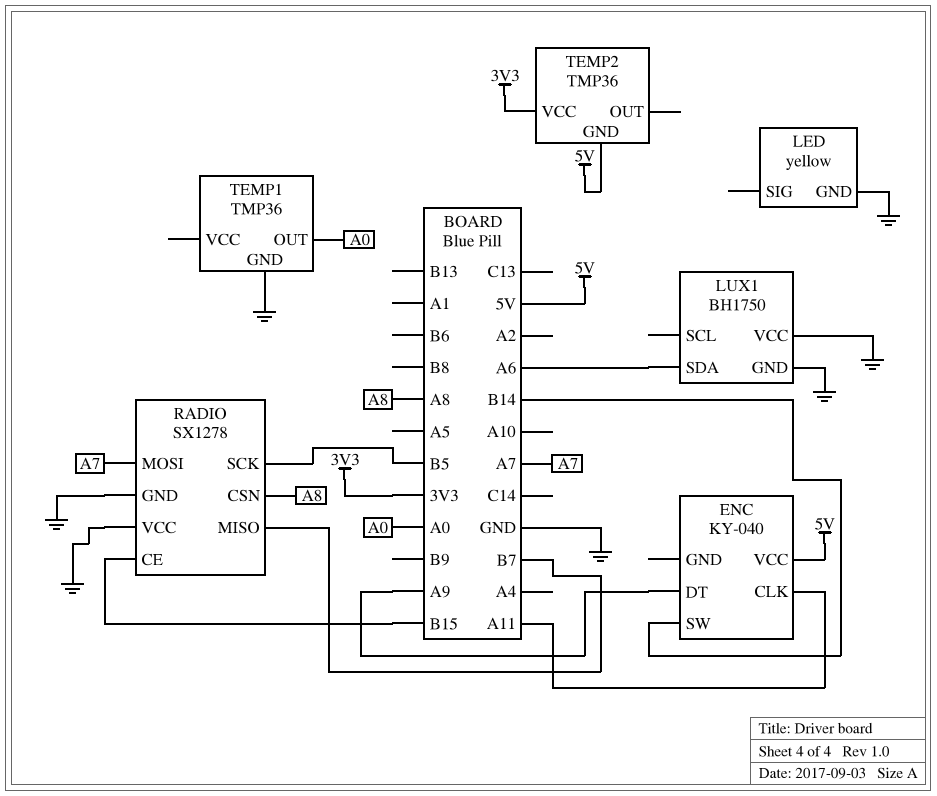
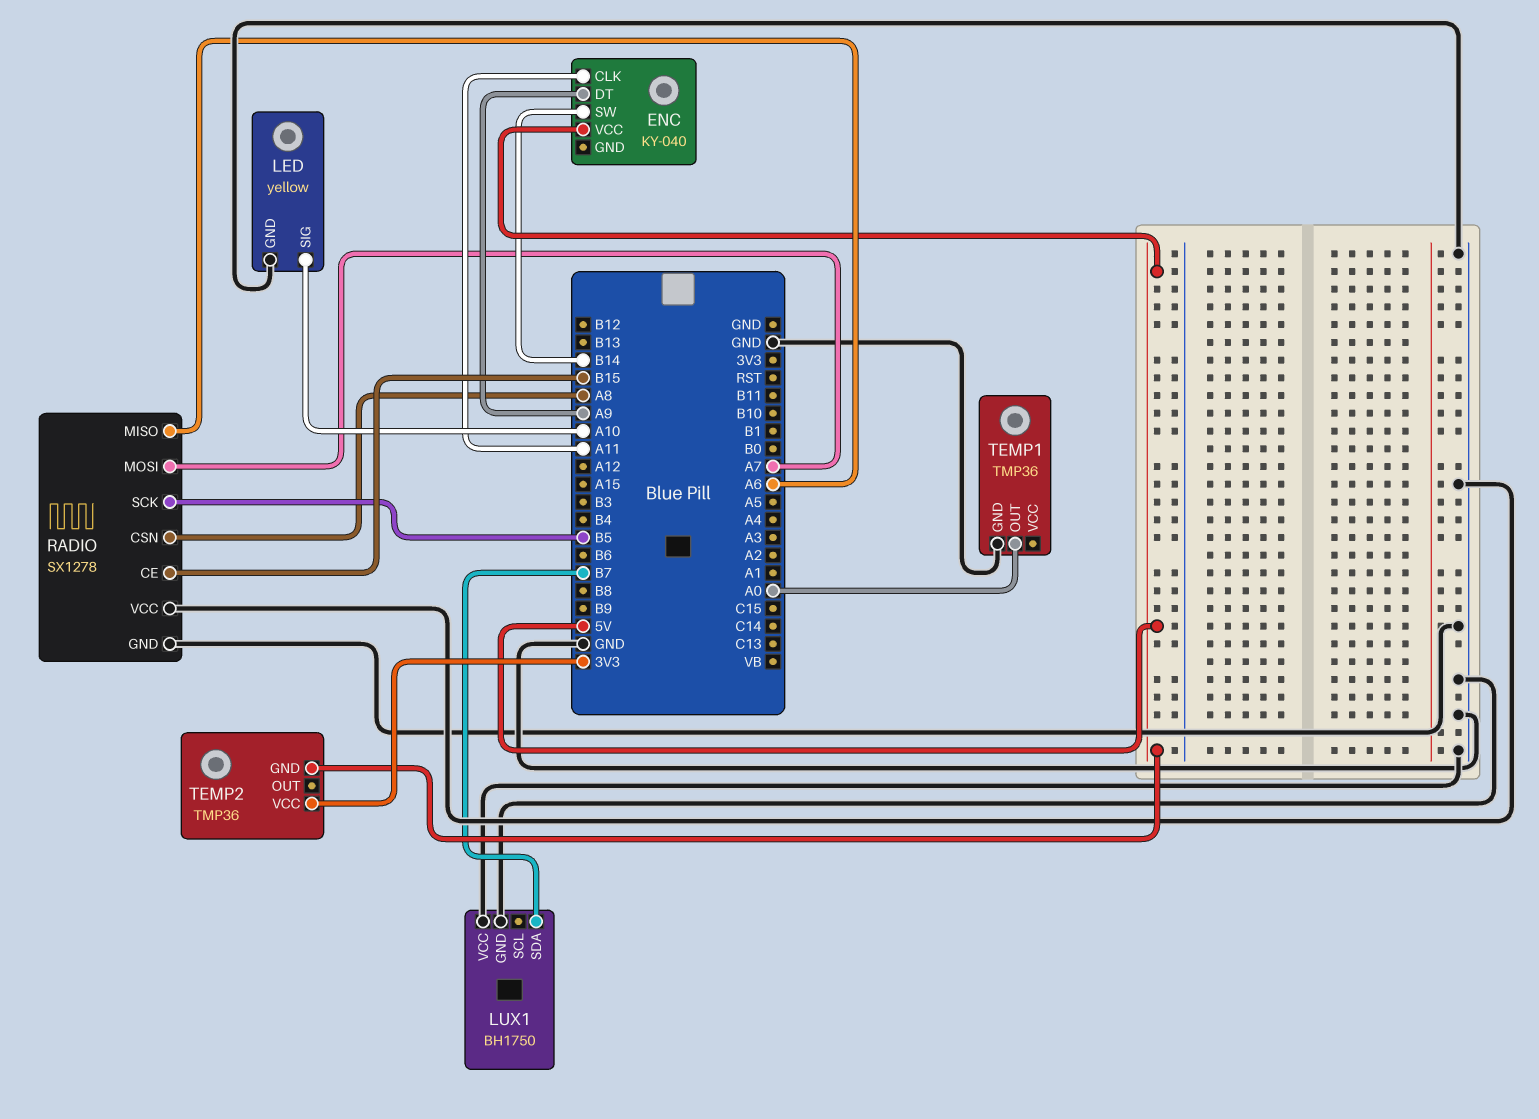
LED pin SIG: none -> A10
LUX1 pin SDA: A6 -> B7
RADIO pin MISO: B7 -> A6

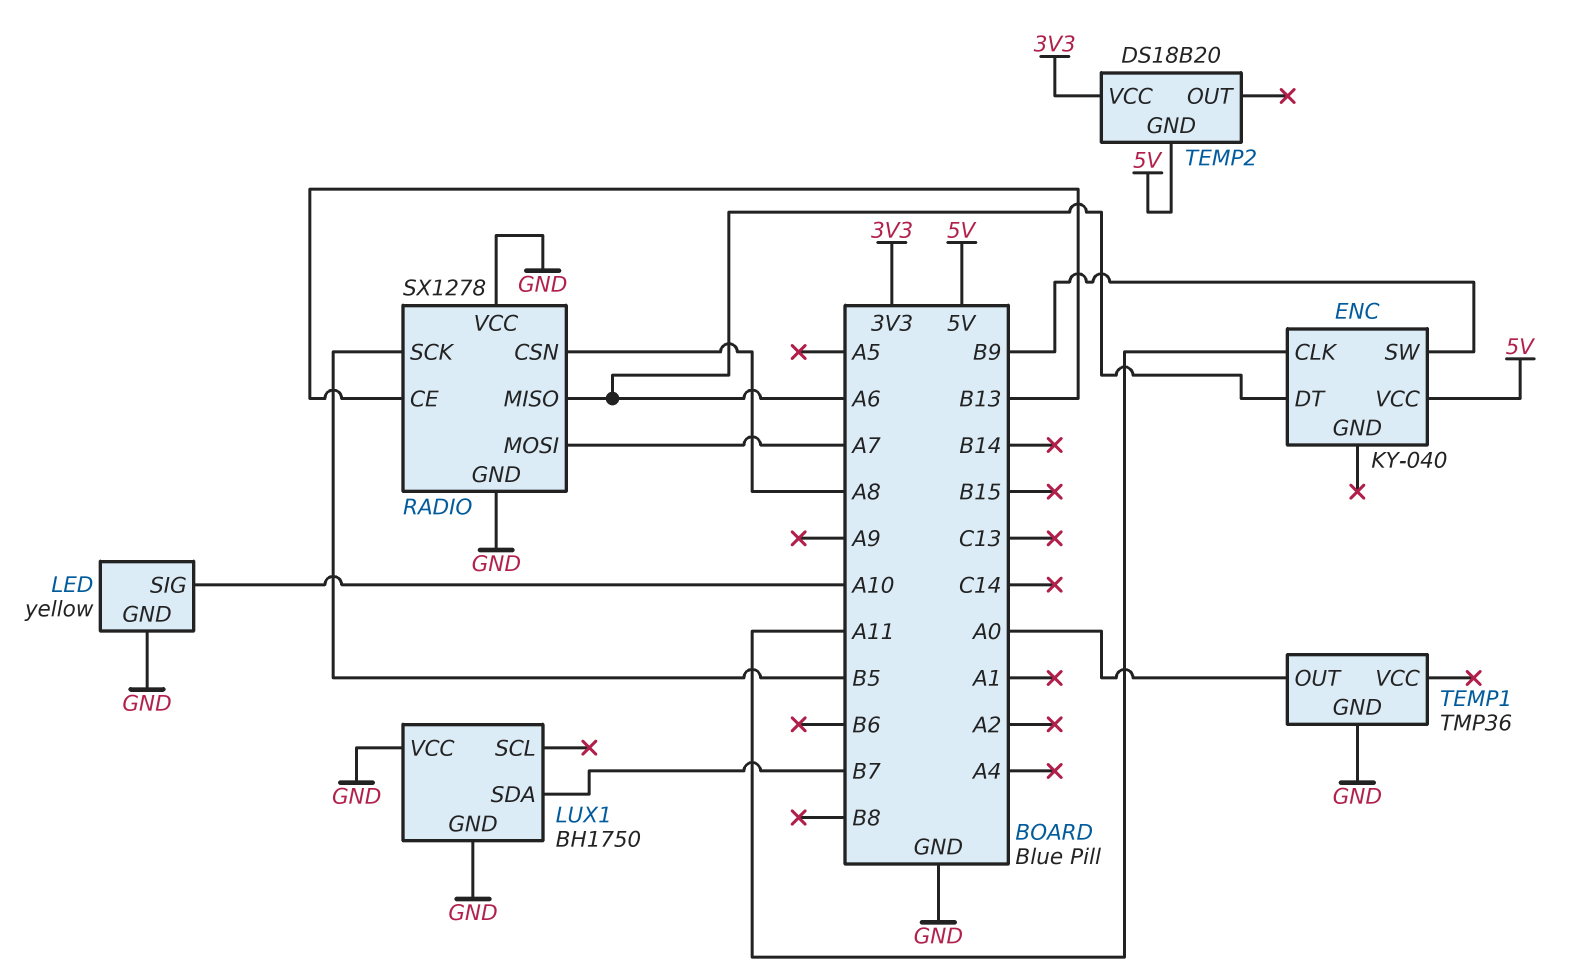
ENC pin DT: A9 -> A6
ENC pin SW: B14 -> B9
RADIO pin CE: B15 -> B13
TEMP2: TMP36 -> DS18B20

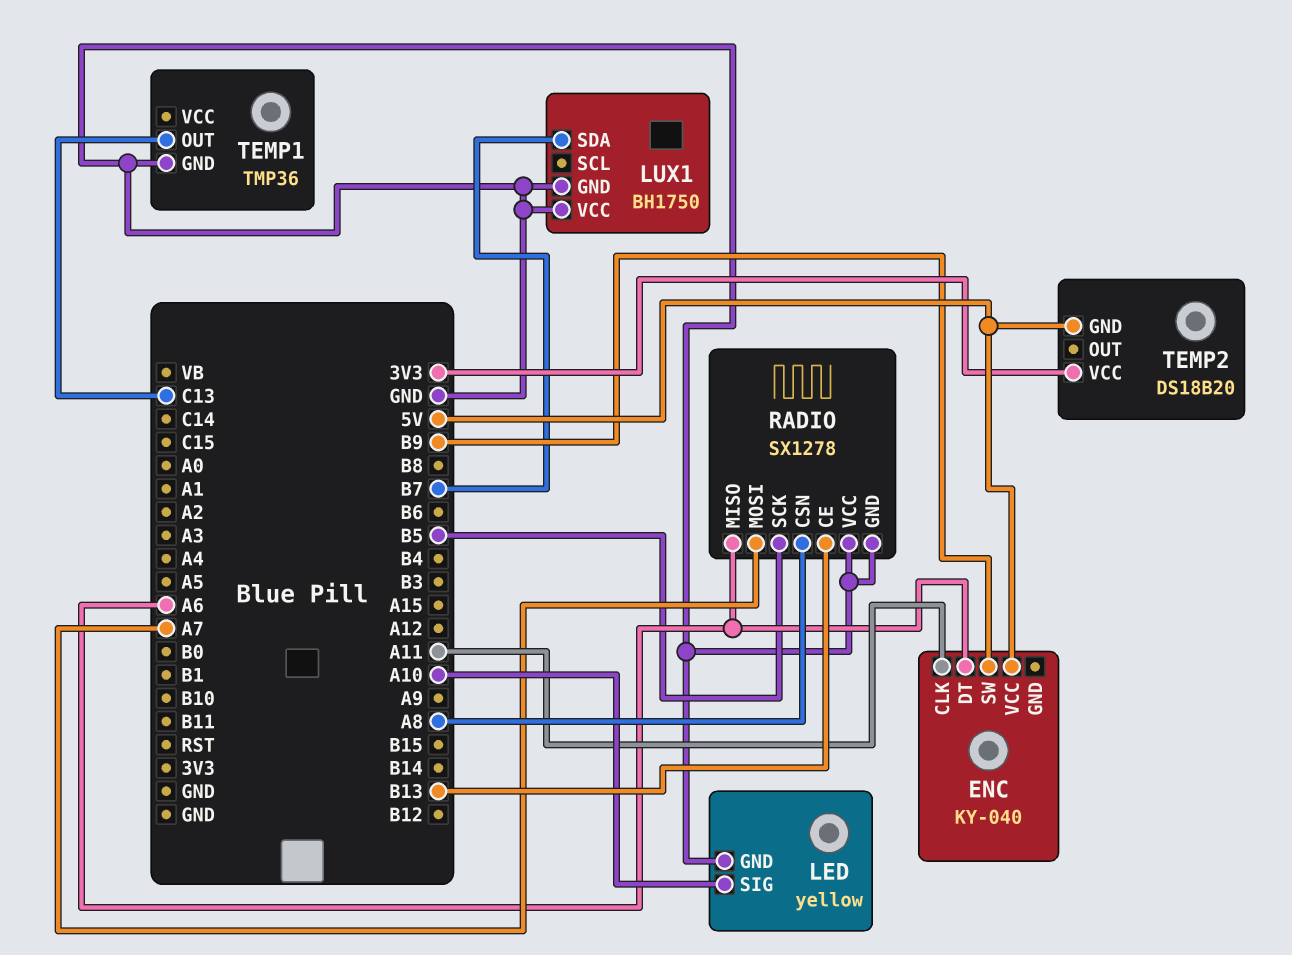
TEMP1 pin OUT: A0 -> C13

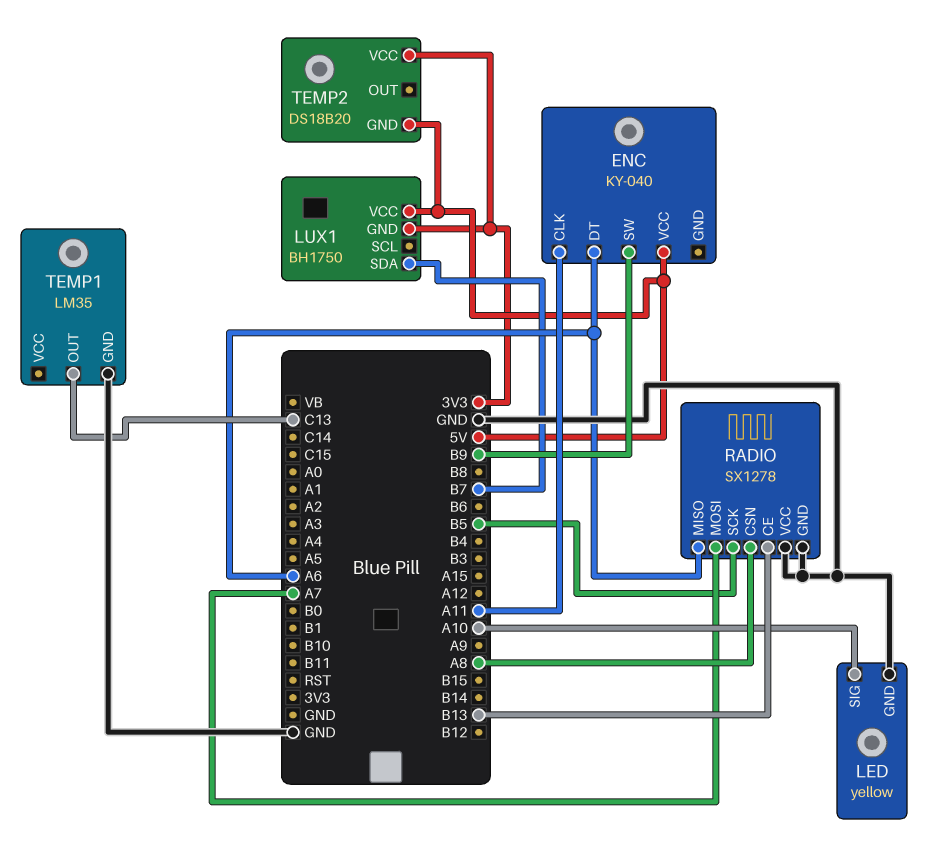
LUX1 pin GND: GND -> 3V3
LUX1 pin VCC: GND -> 5V
TEMP1: TMP36 -> LM35

